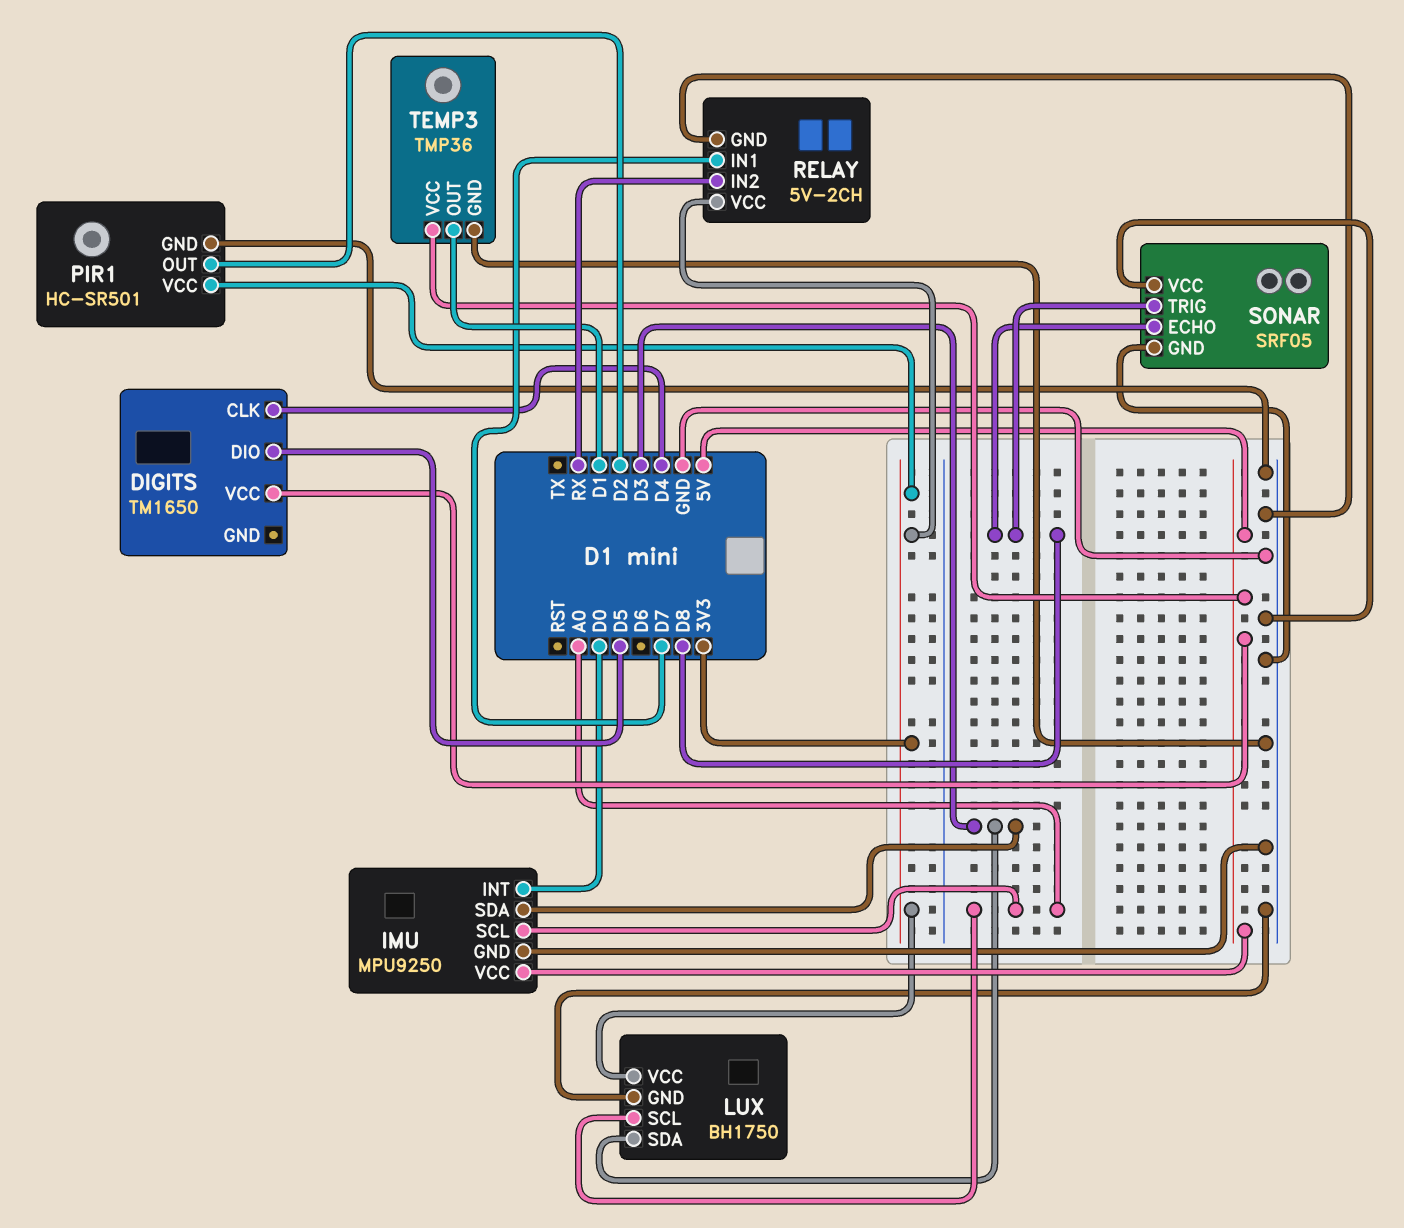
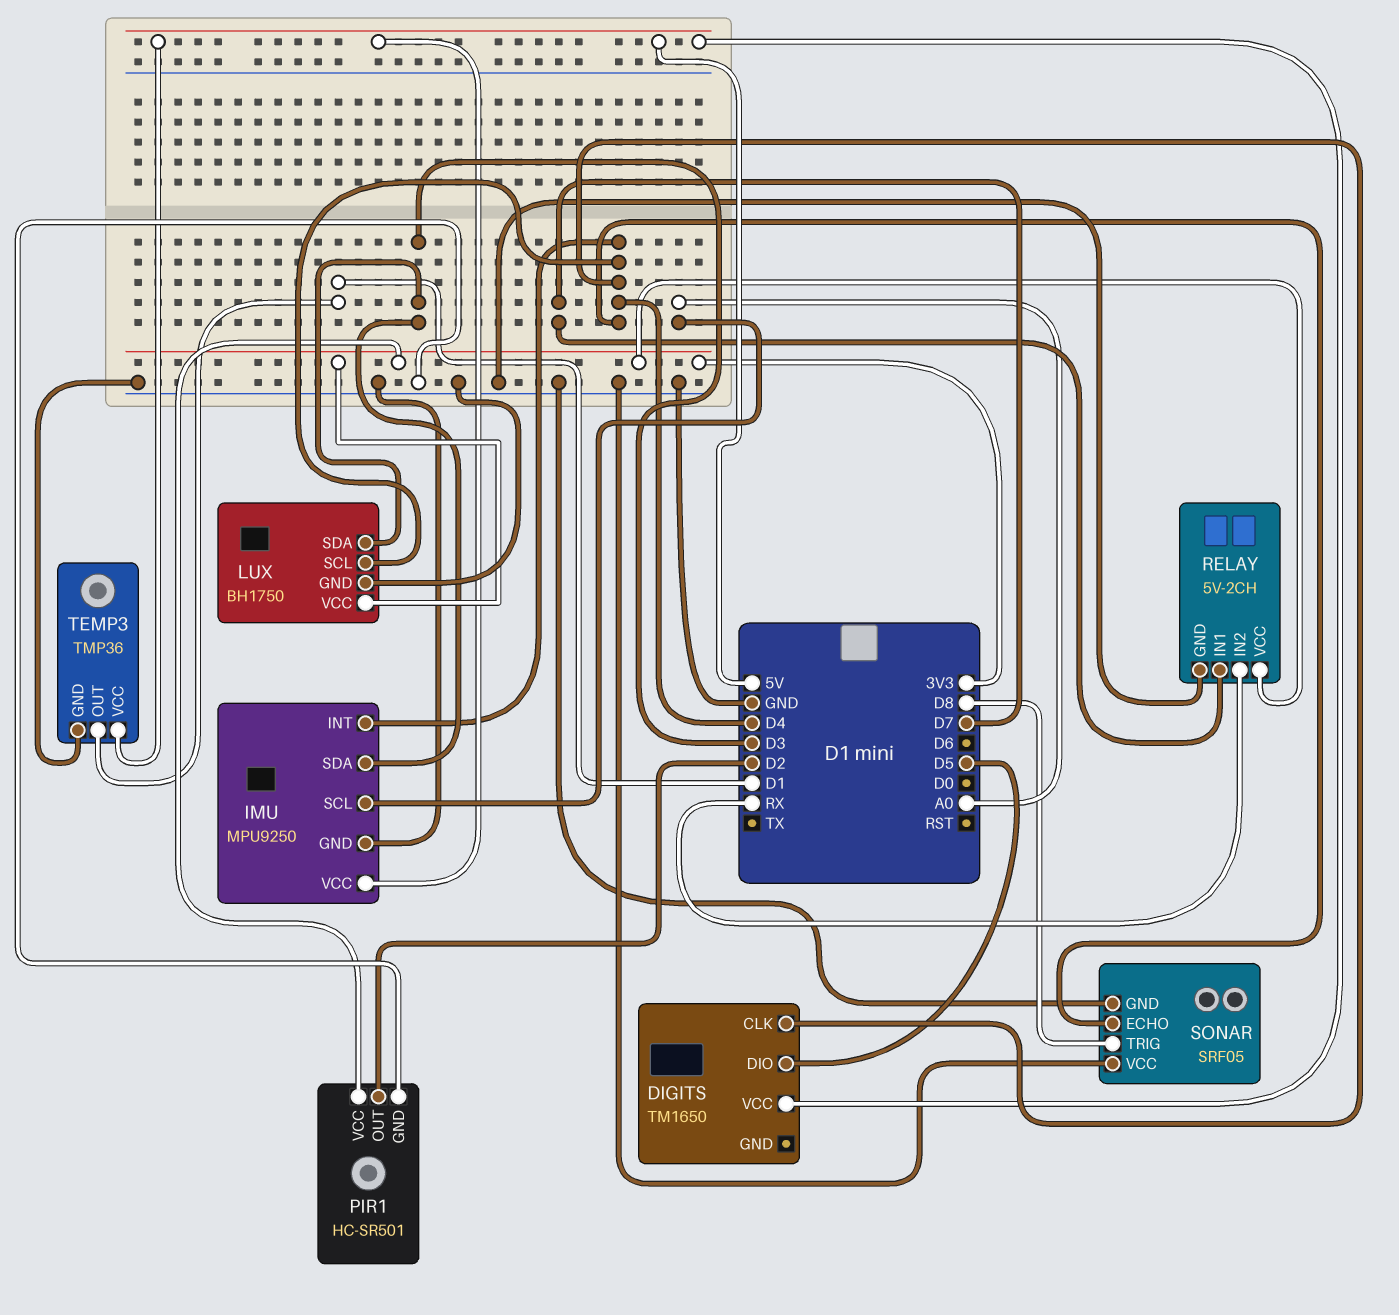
IMU pin INT: D0 -> D4
LUX pin SCL: A0 -> D4
SONAR pin ECHO: D8 -> D4

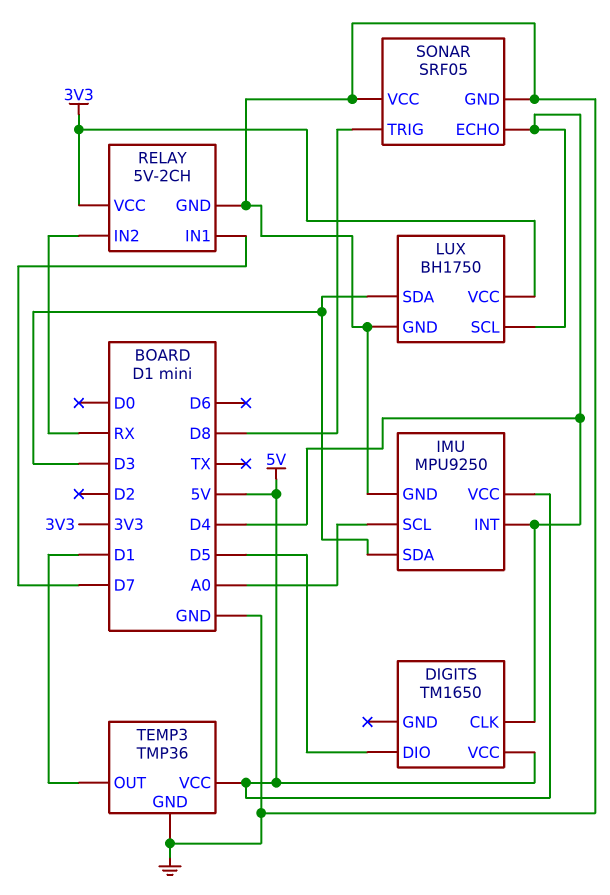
PIR1: HC-SR501 -> none
PIR1 pin GND: GND -> none
PIR1 pin OUT: D2 -> none
PIR1 pin VCC: 3V3 -> none

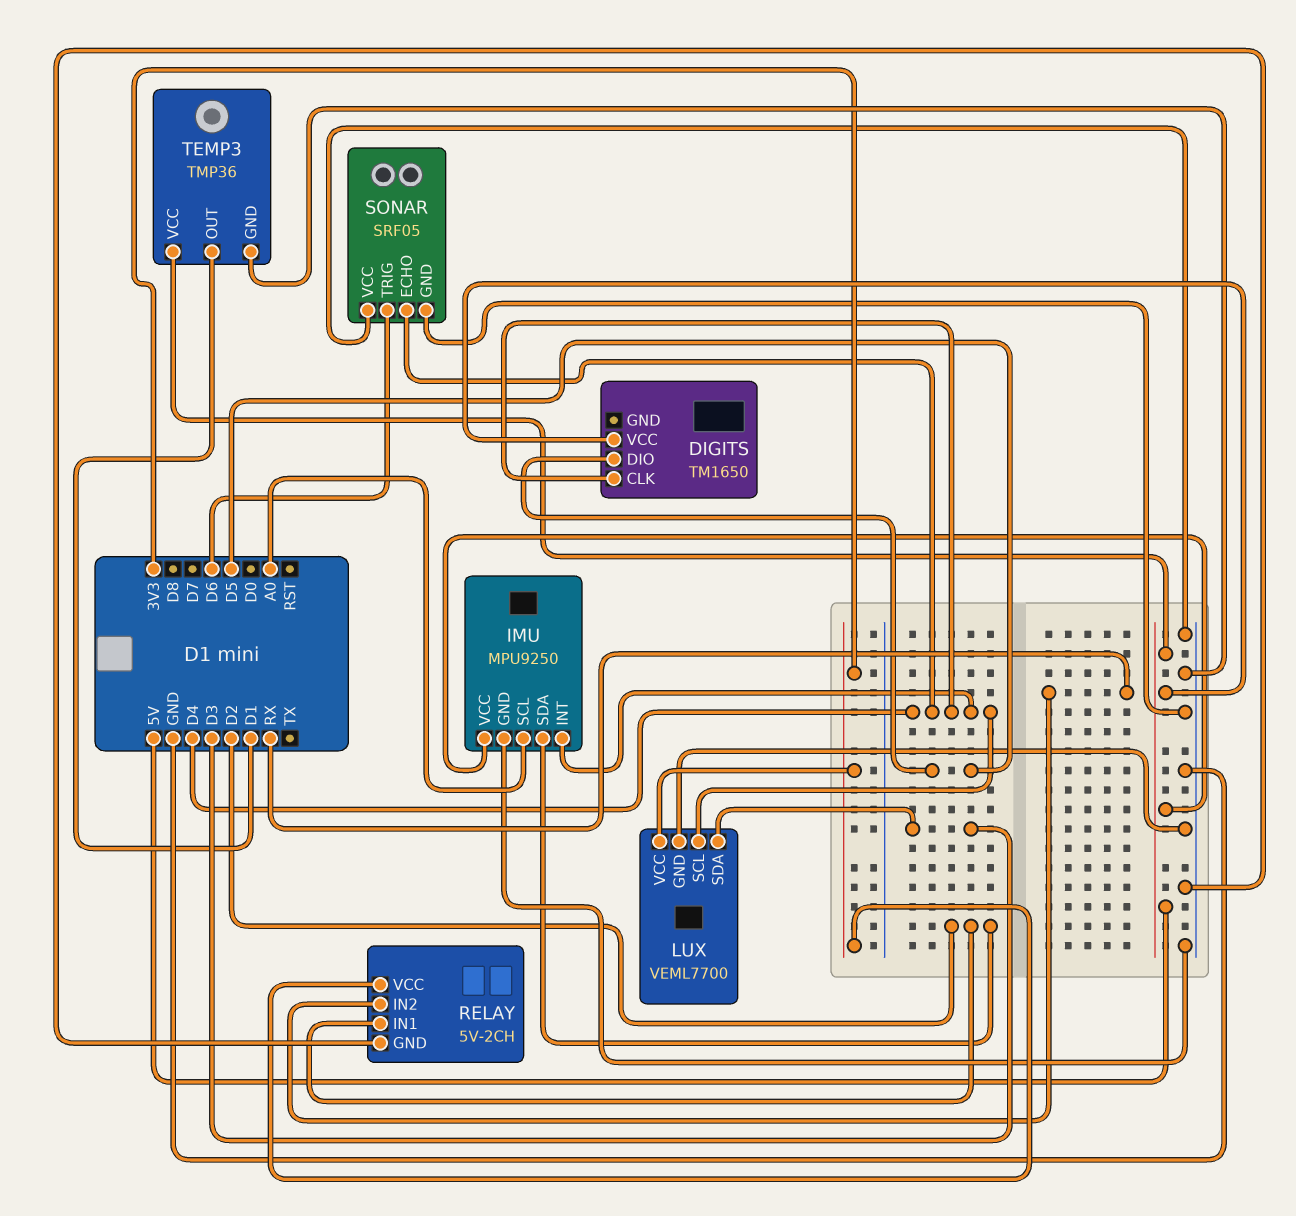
IMU pin SDA: D3 -> D2
LUX: BH1750 -> VEML7700
RELAY pin IN1: D7 -> D2
SONAR pin TRIG: D8 -> D6

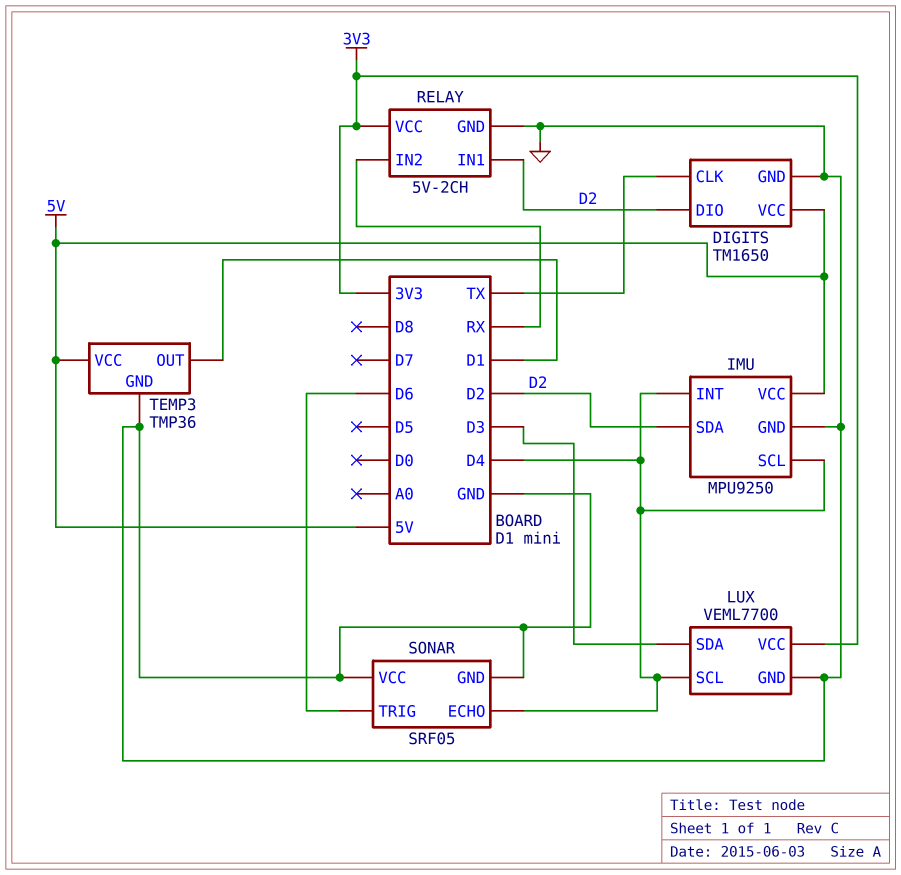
DIGITS pin CLK: D4 -> TX
DIGITS pin DIO: D5 -> D2
DIGITS pin GND: none -> GND
IMU pin SCL: A0 -> D4

